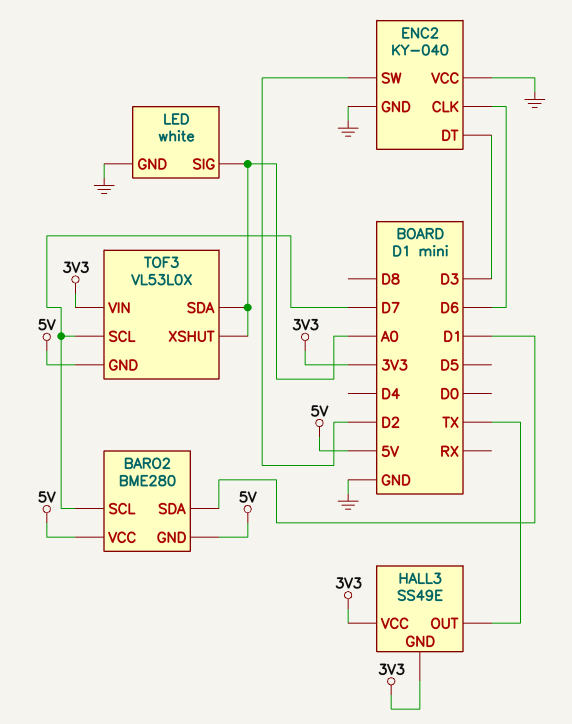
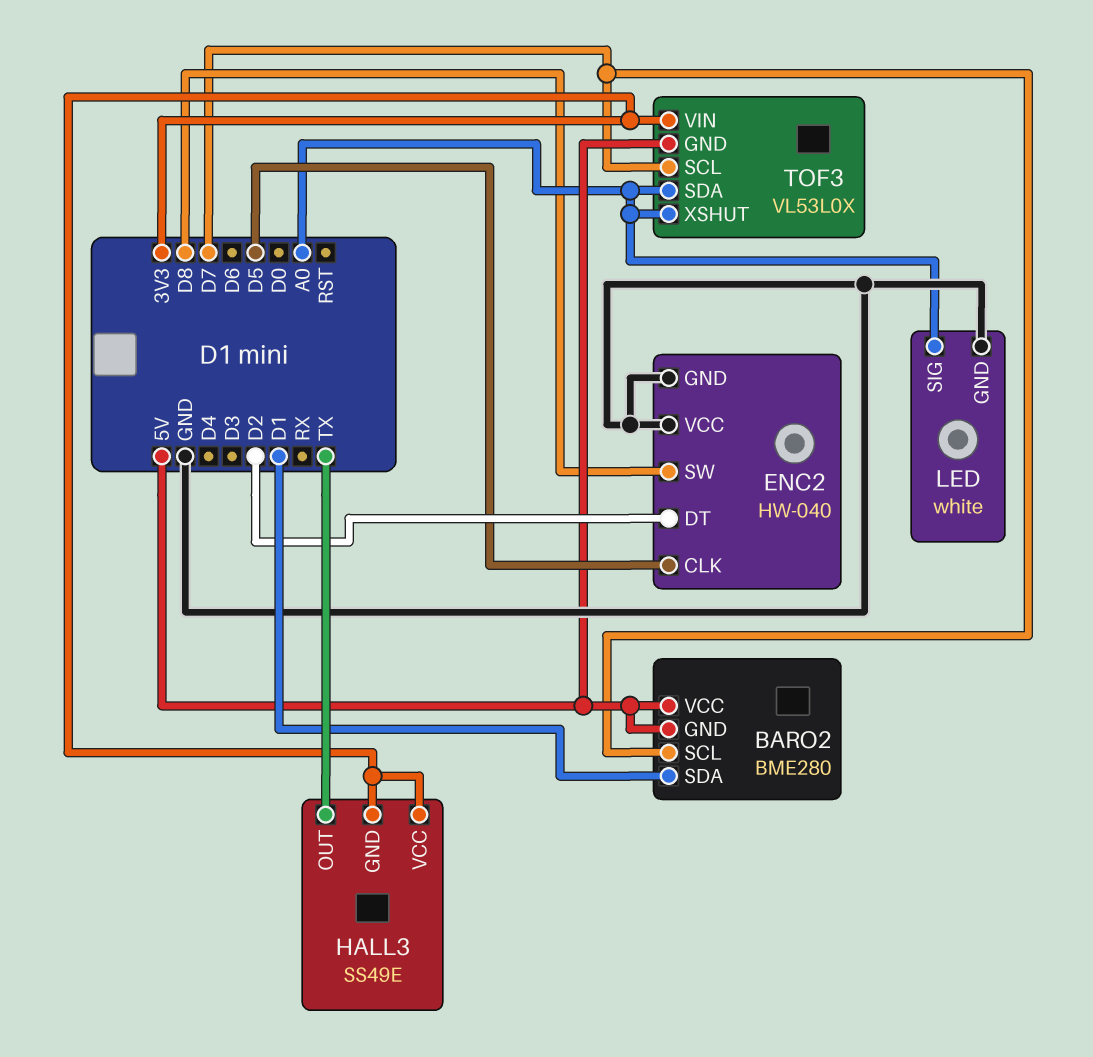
ENC2: KY-040 -> HW-040
ENC2 pin CLK: D6 -> D5
ENC2 pin DT: D3 -> D2
ENC2 pin SW: D2 -> D8

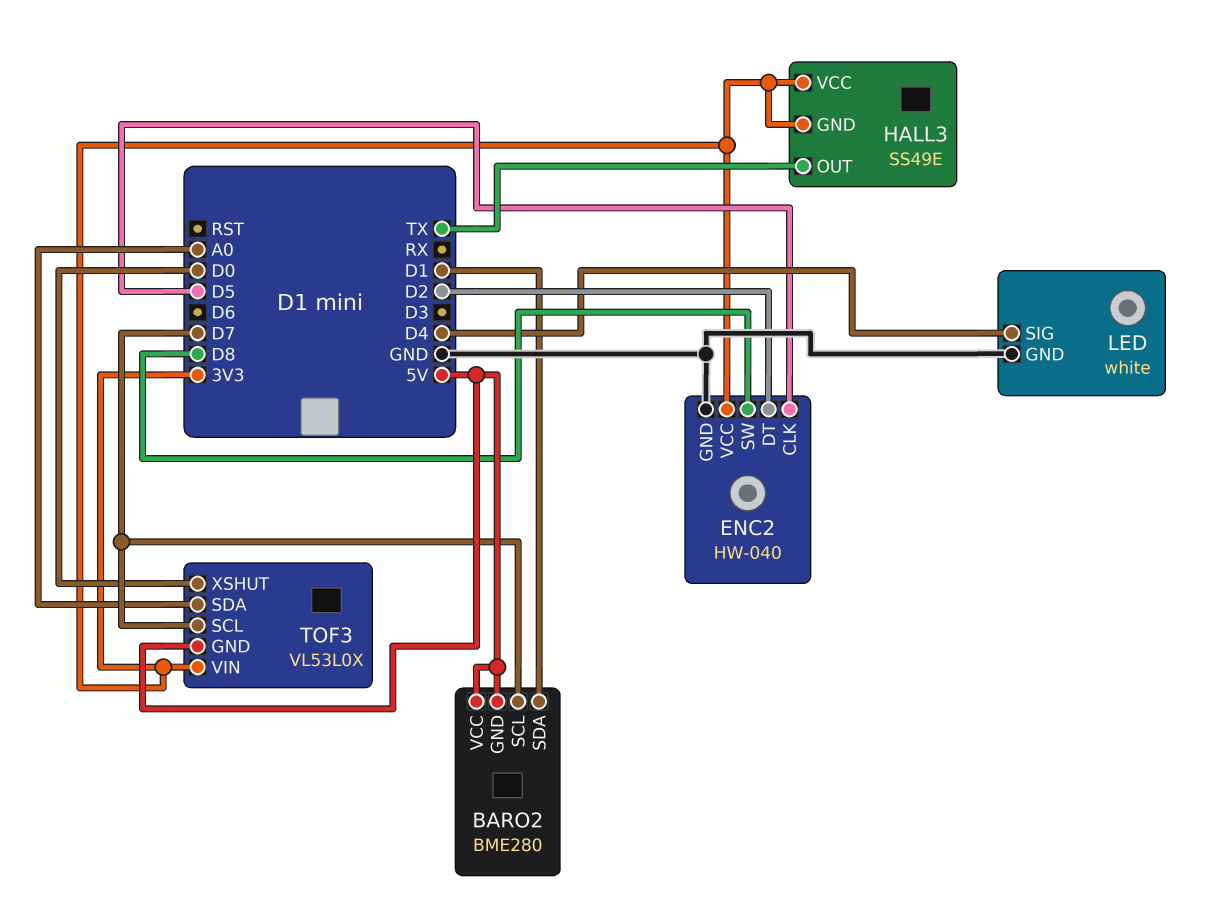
ENC2 pin VCC: GND -> 3V3
LED pin SIG: A0 -> D4
TOF3 pin XSHUT: A0 -> D0

